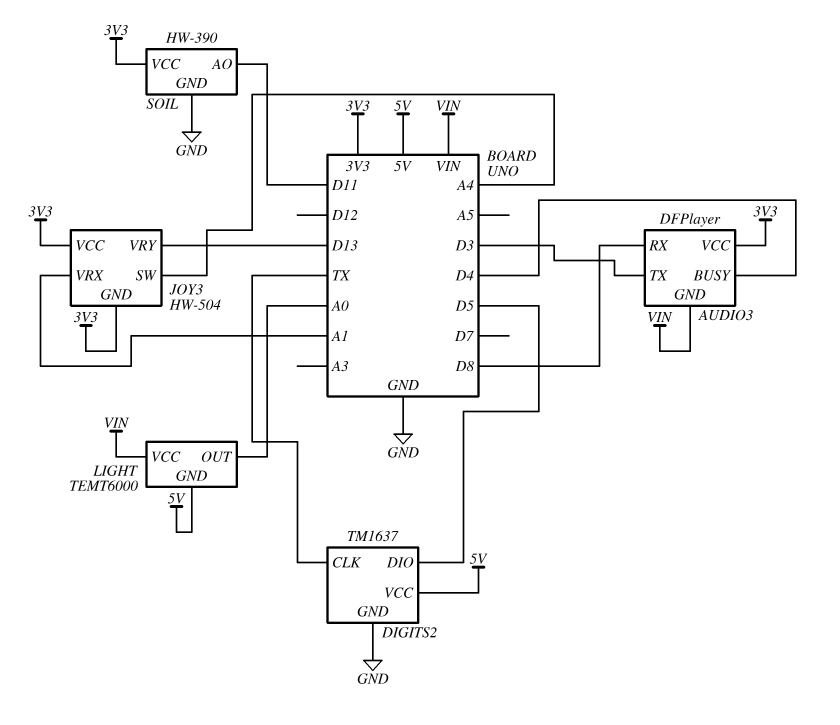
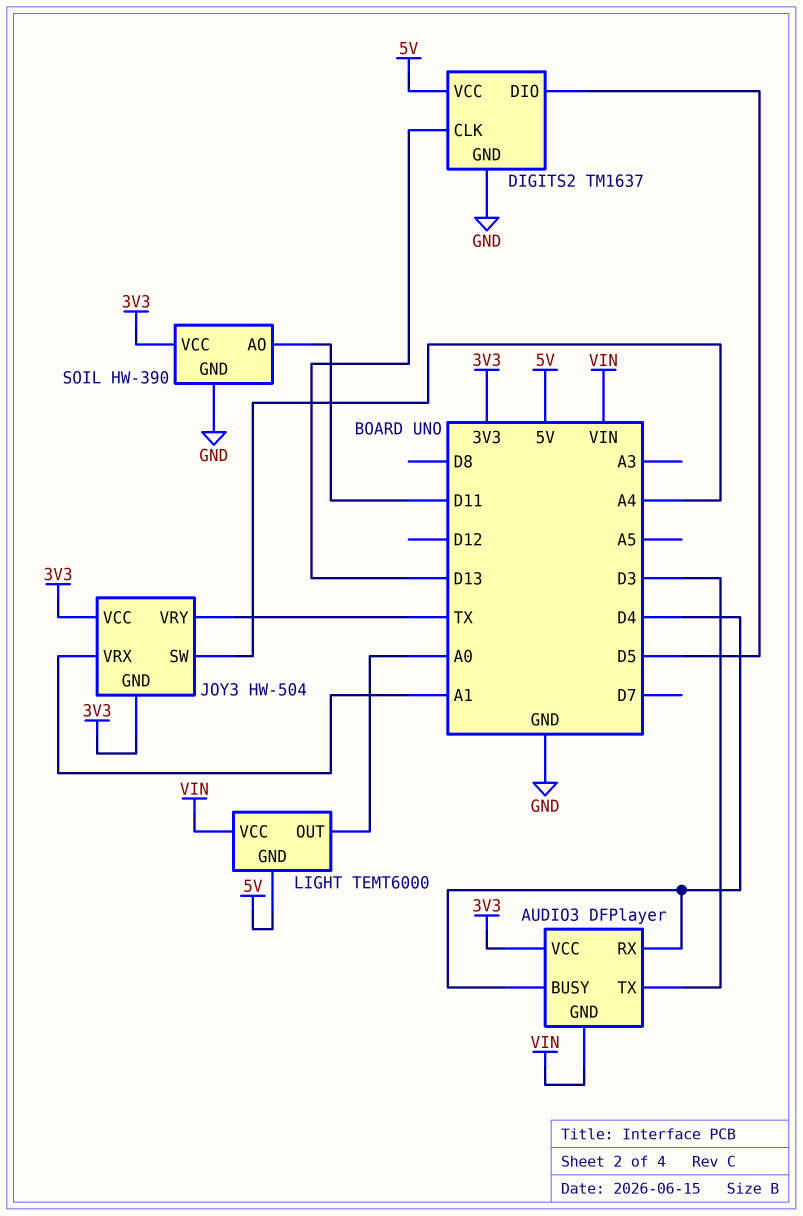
AUDIO3 pin RX: D8 -> D4
DIGITS2 pin CLK: TX -> D13
JOY3 pin VRY: D13 -> TX

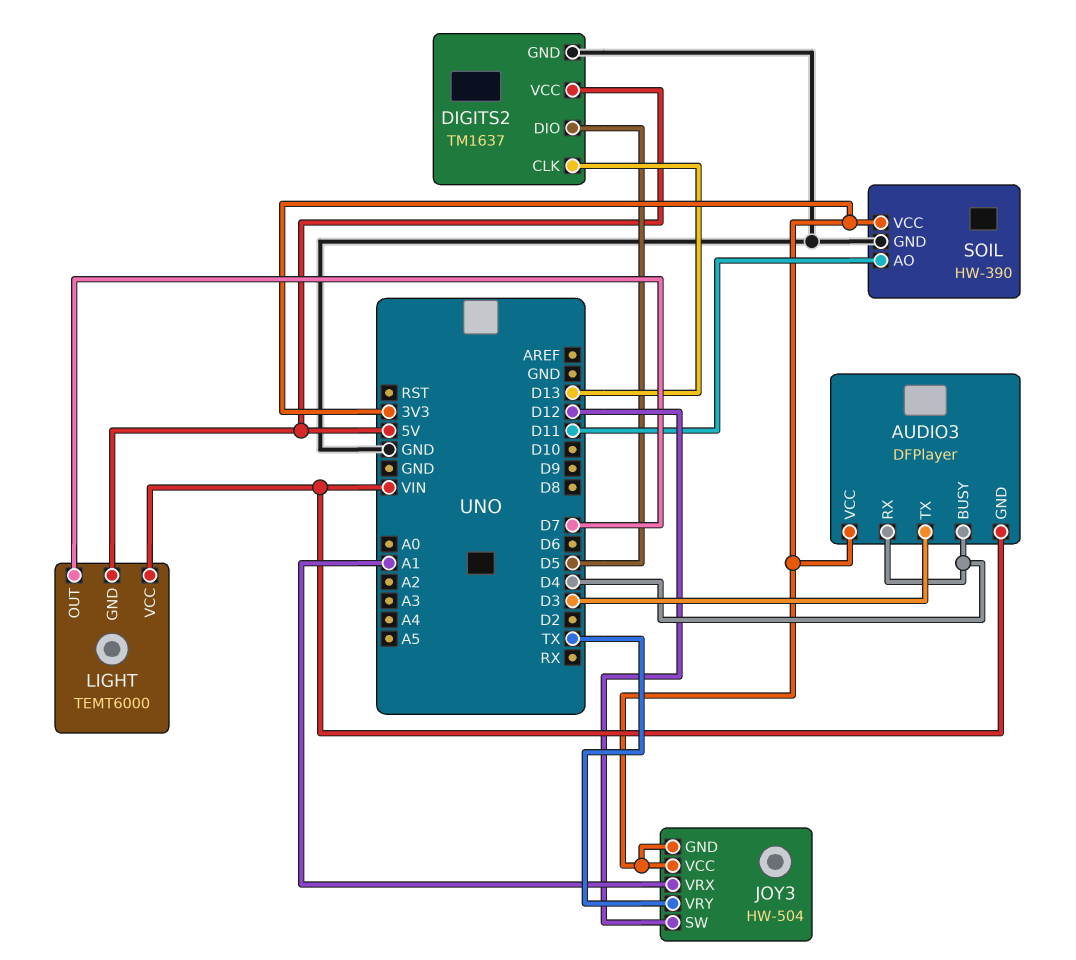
JOY3 pin SW: A4 -> D12
LIGHT pin OUT: A0 -> D7

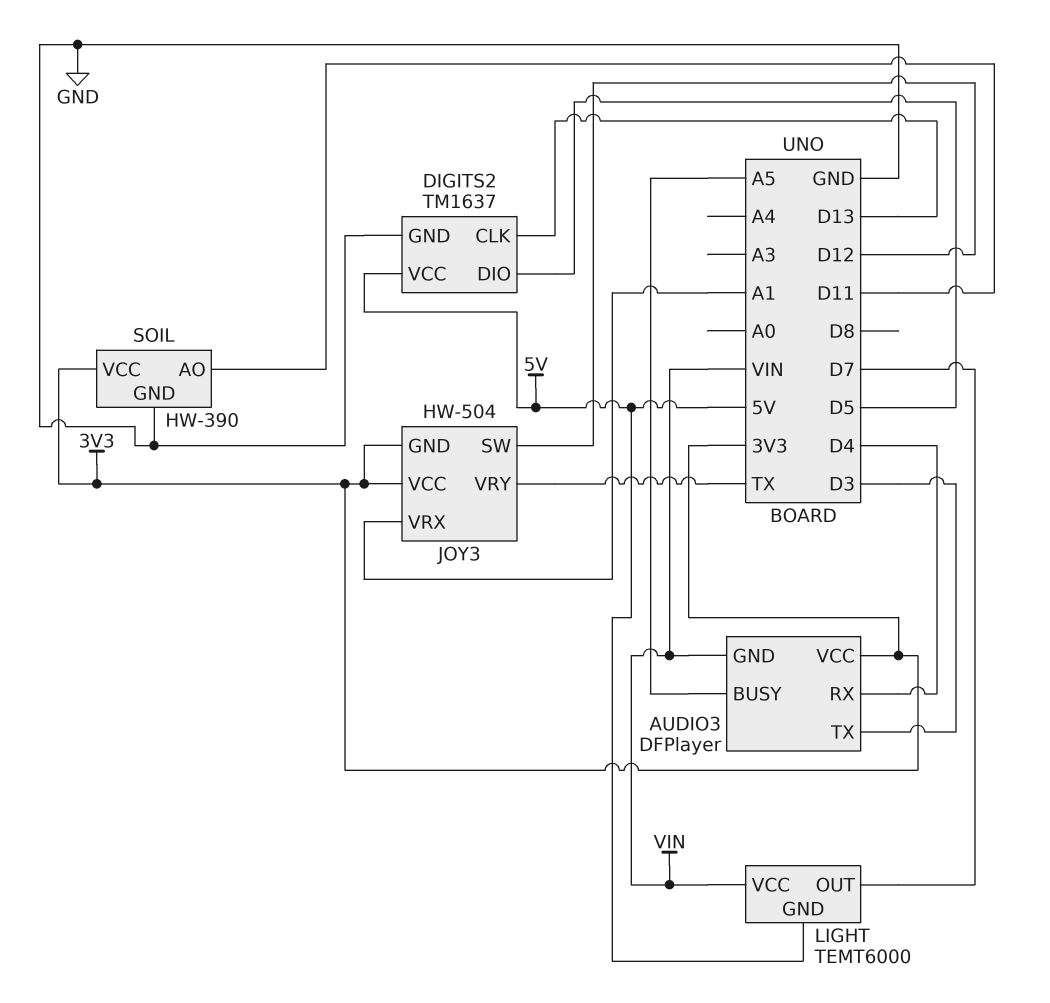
AUDIO3 pin BUSY: D4 -> A5

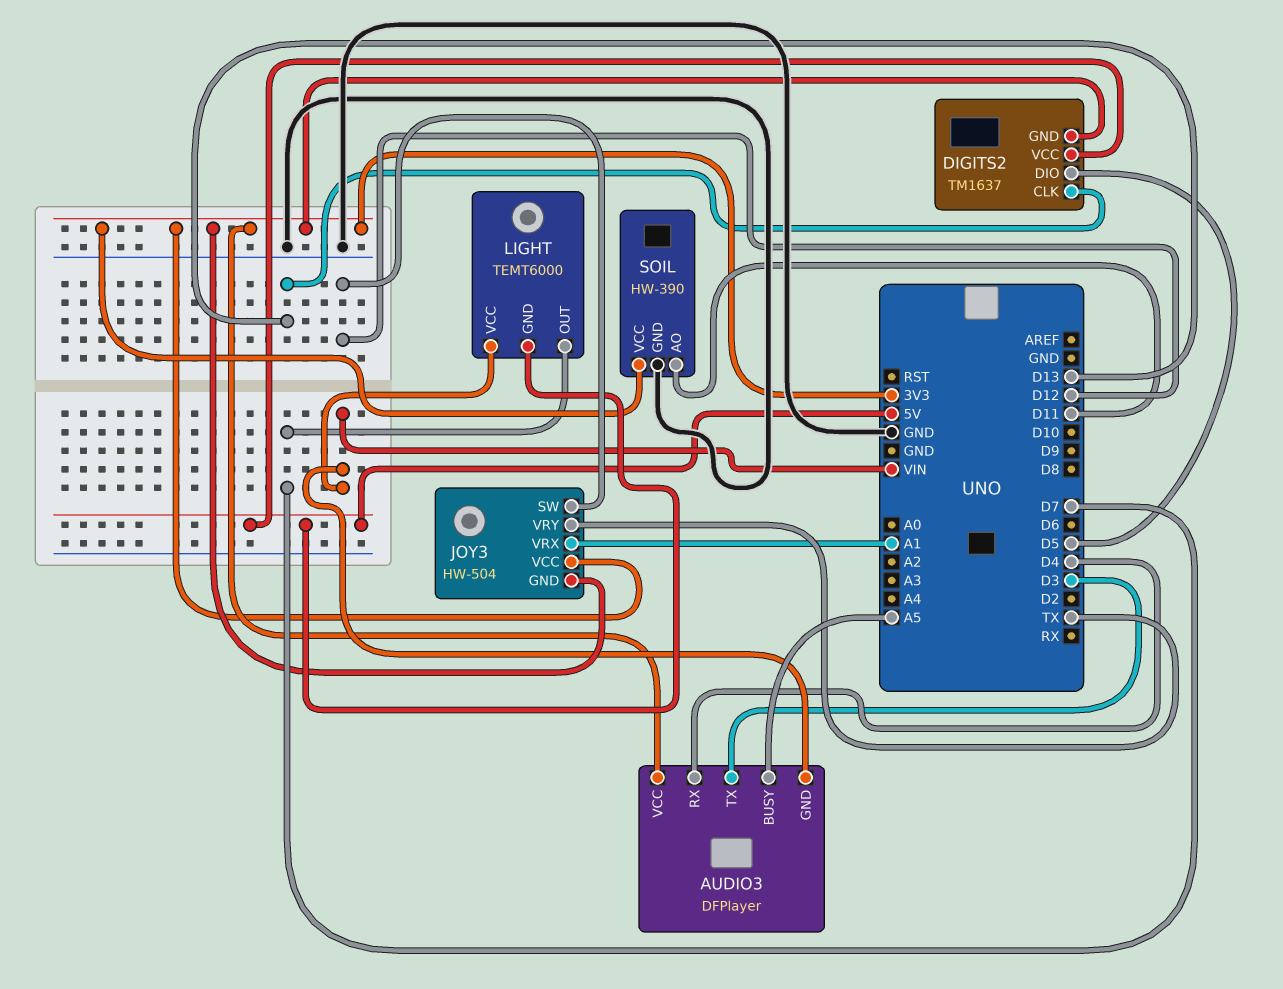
DIGITS2 pin GND: GND -> 3V3

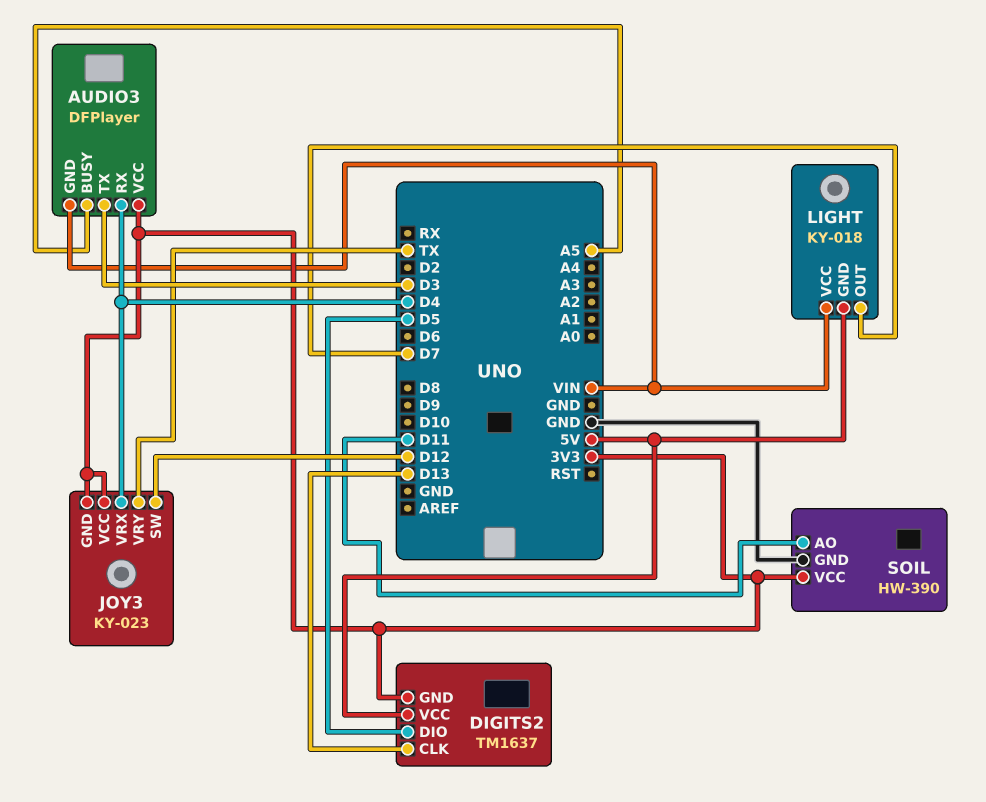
JOY3: HW-504 -> KY-023
JOY3 pin VRX: A1 -> D4
LIGHT: TEMT6000 -> KY-018

